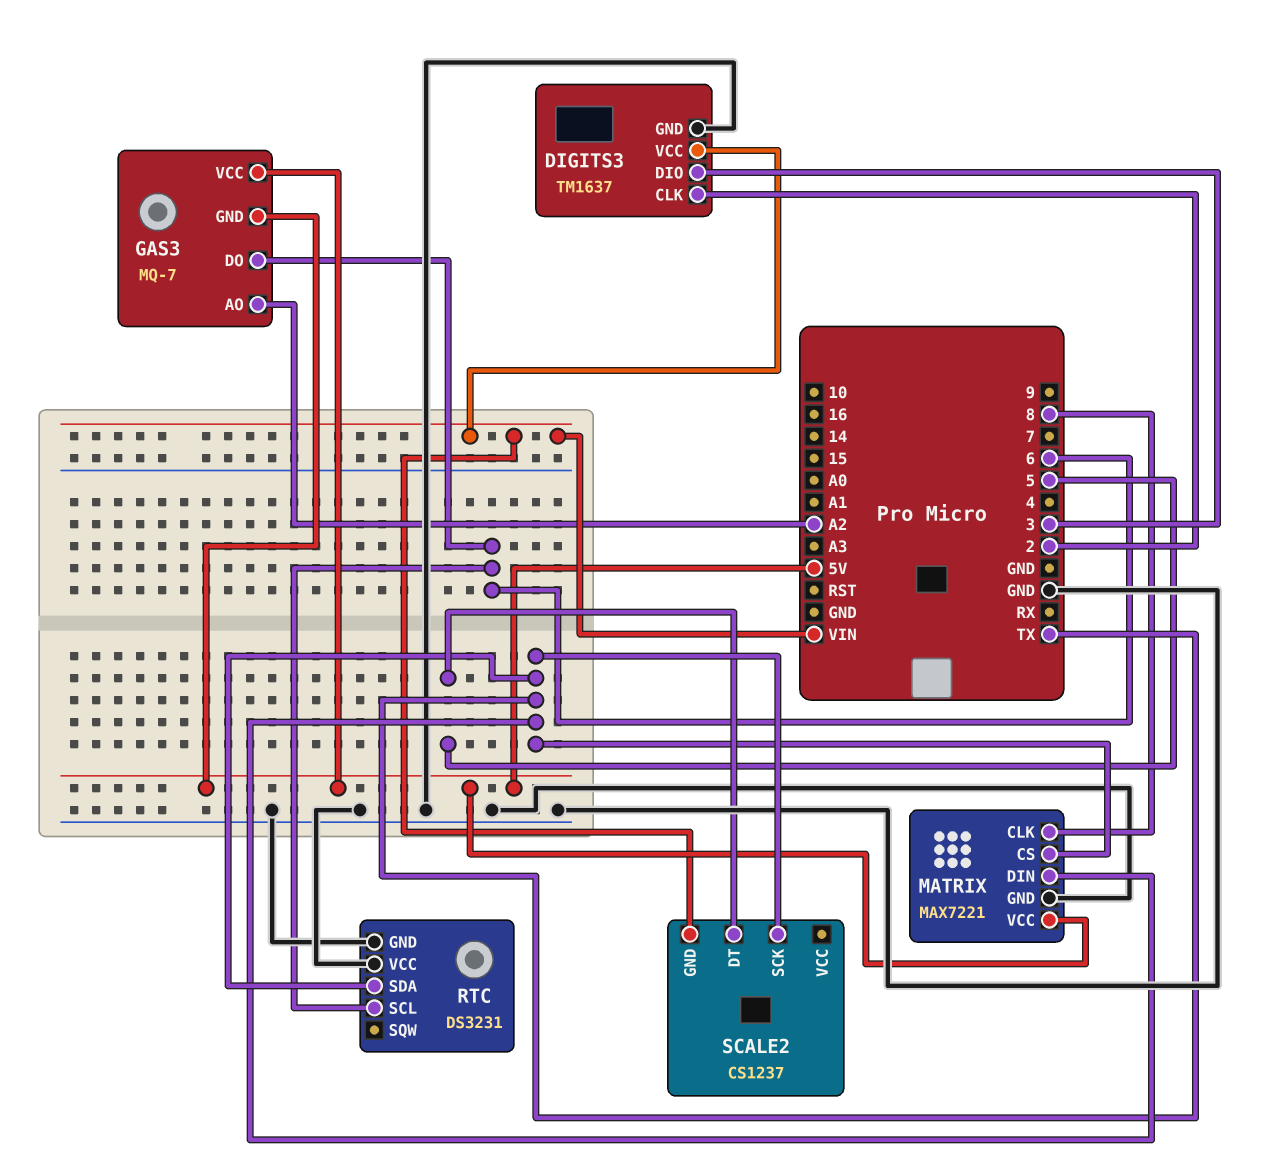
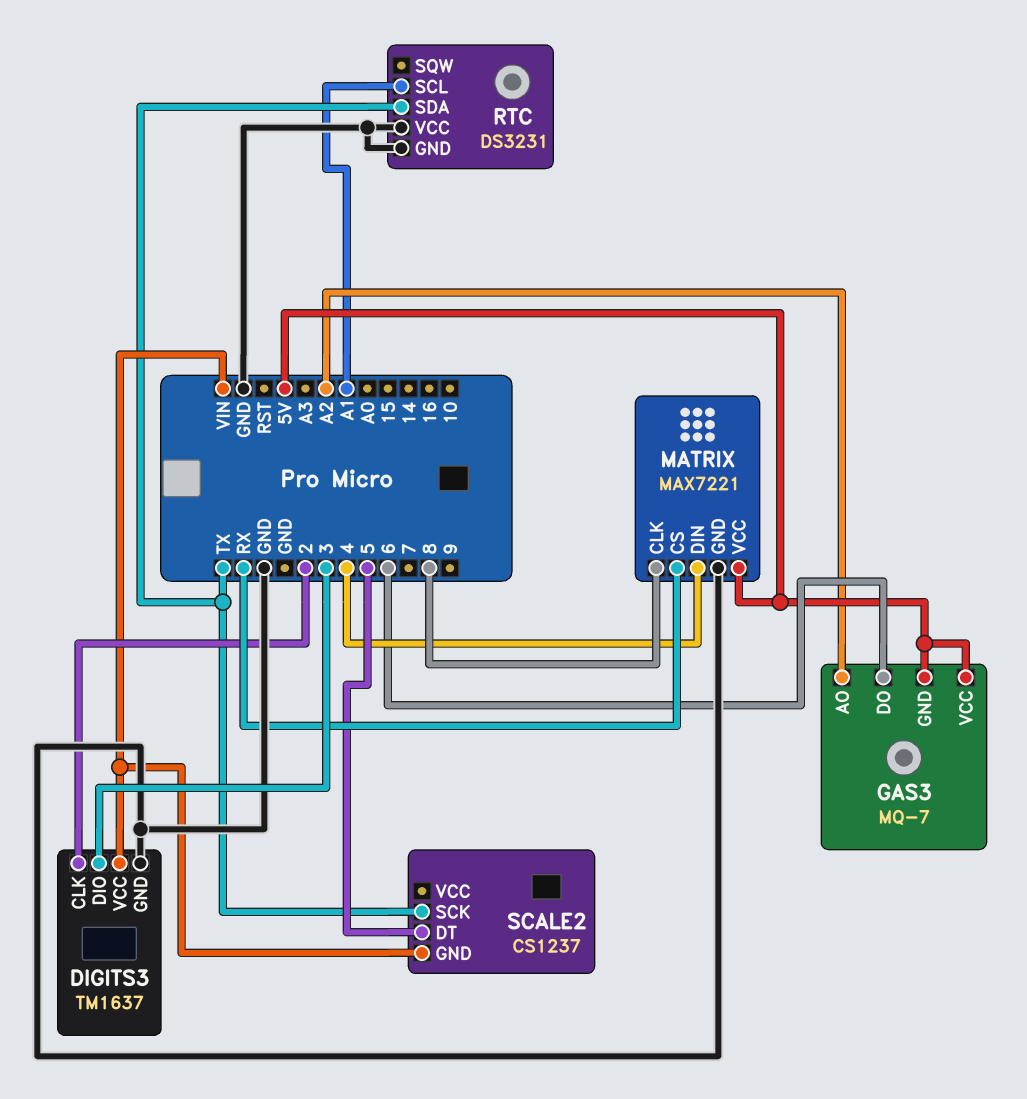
MATRIX pin CS: TX -> RX
MATRIX pin DIN: TX -> 4
RTC pin SCL: 6 -> A1

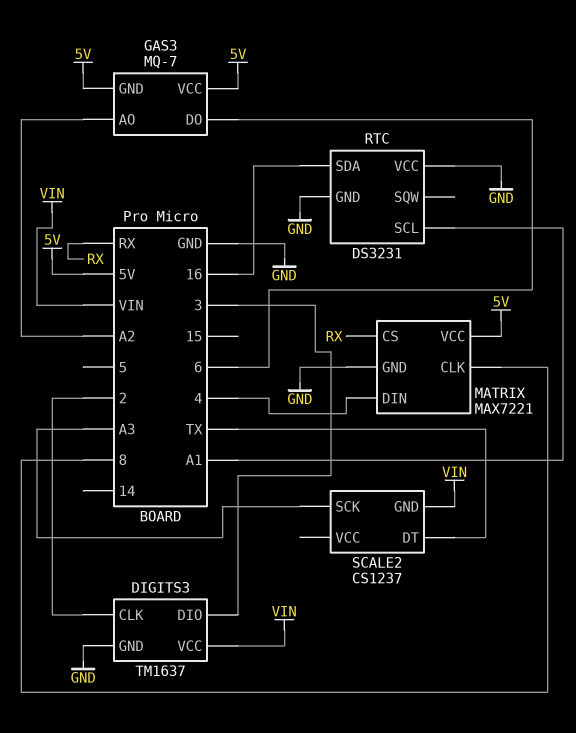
RTC pin SDA: TX -> 16
SCALE2 pin DT: 5 -> TX
SCALE2 pin SCK: TX -> A3

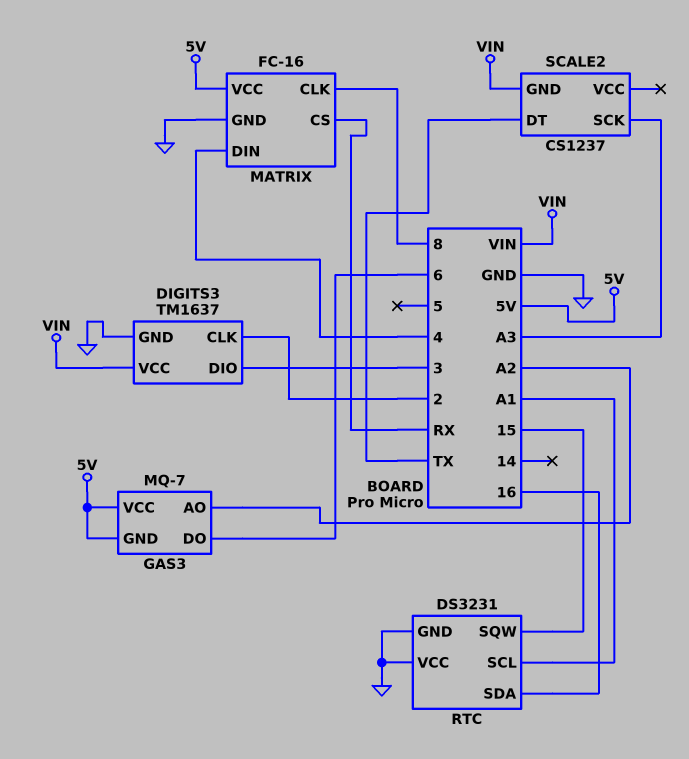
MATRIX: MAX7221 -> FC-16
RTC pin SQW: none -> 15

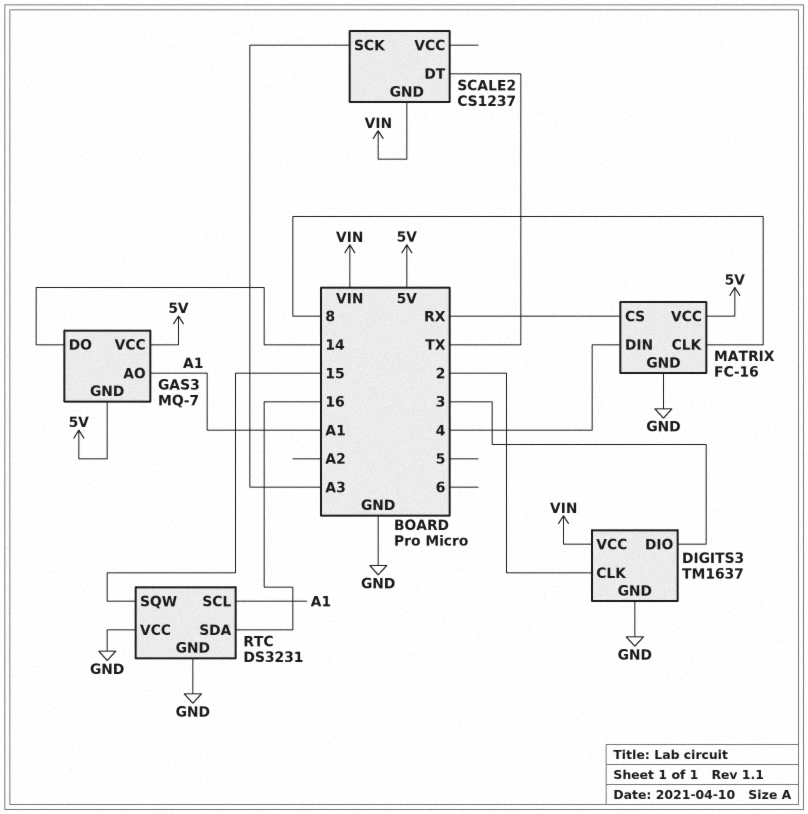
GAS3 pin AO: A2 -> A1
GAS3 pin DO: 6 -> 14

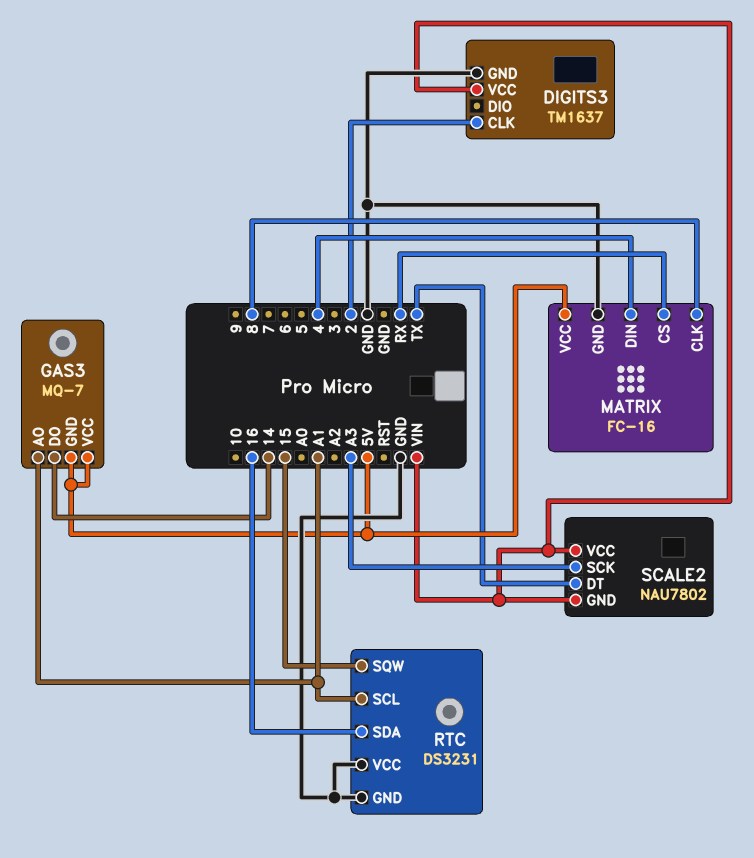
DIGITS3 pin DIO: 3 -> none
SCALE2: CS1237 -> NAU7802
SCALE2 pin VCC: none -> VIN

